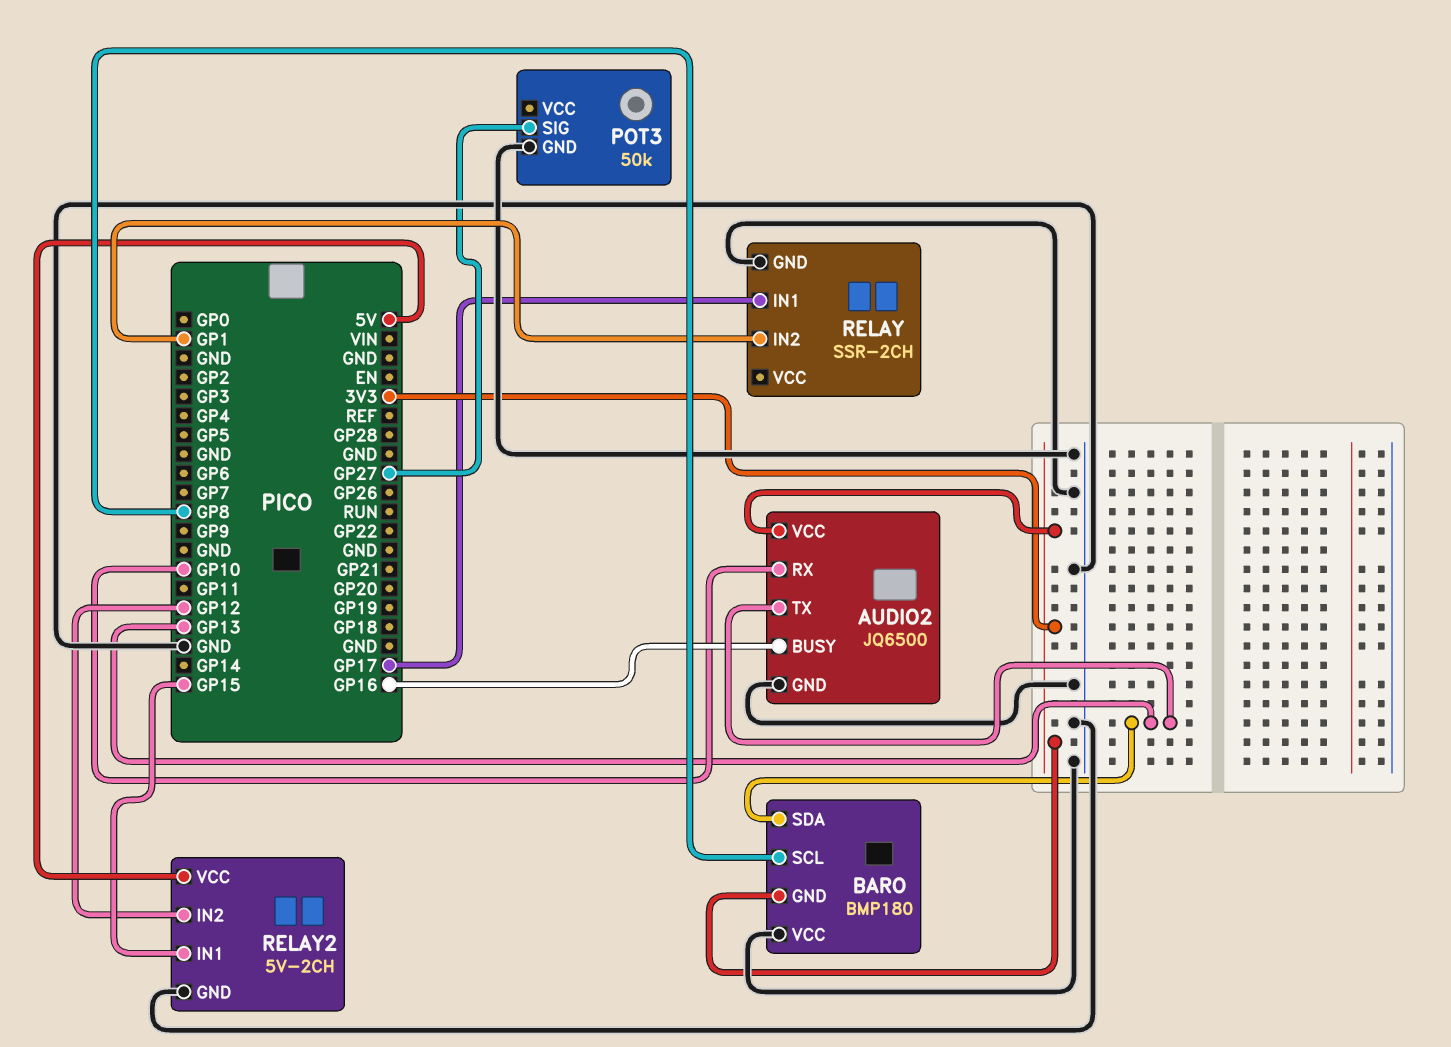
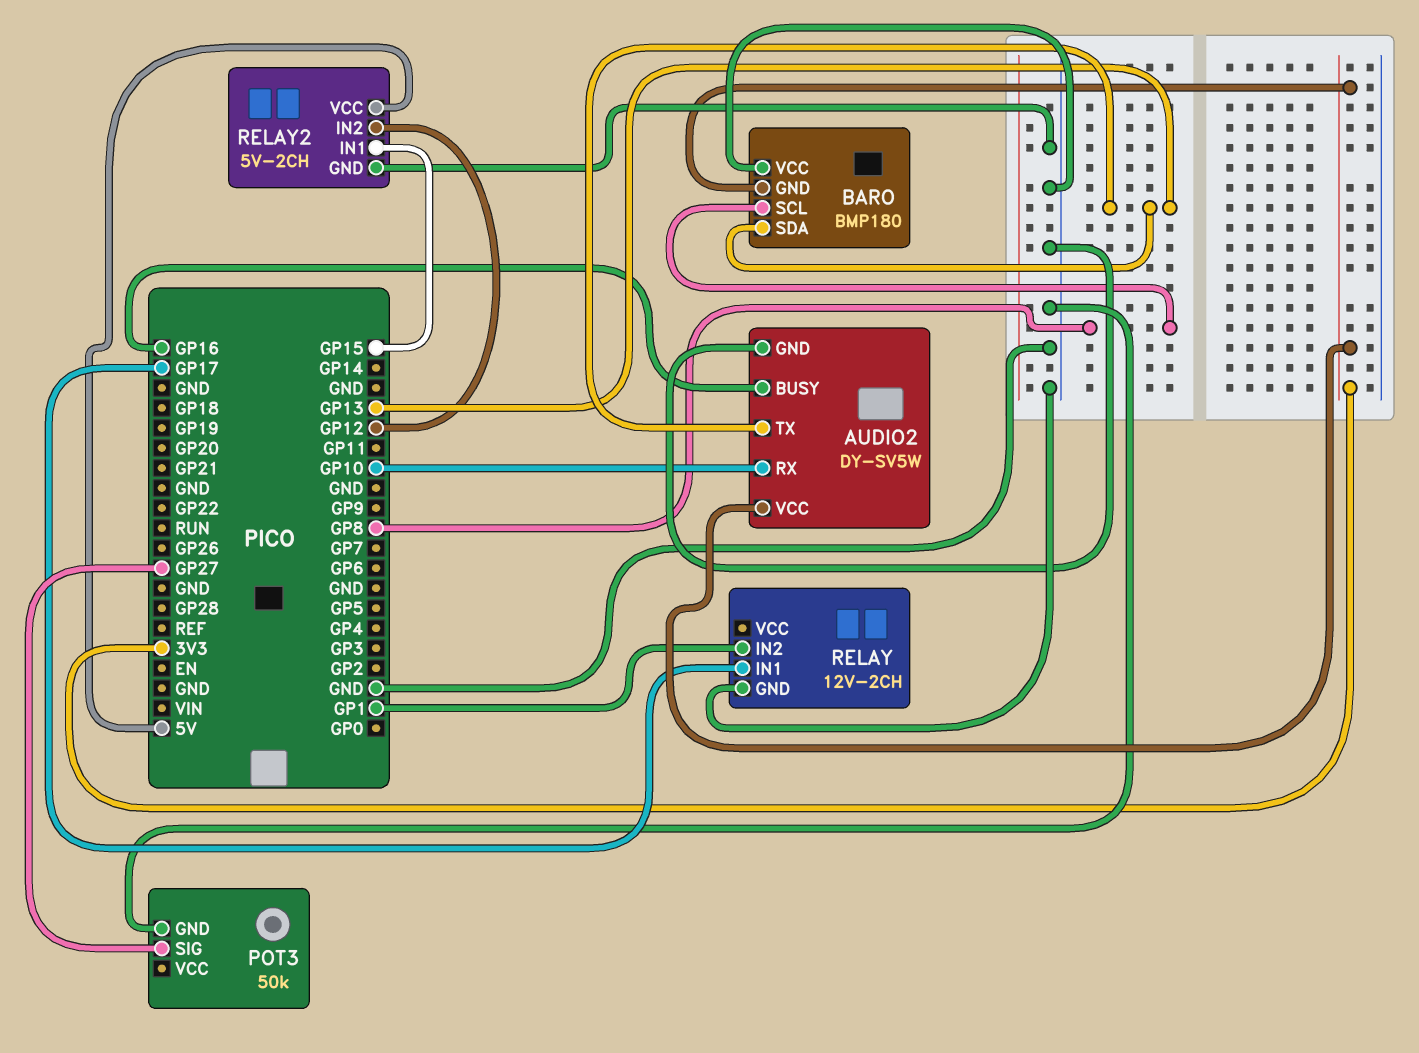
AUDIO2: JQ6500 -> DY-SV5W
RELAY: SSR-2CH -> 12V-2CH

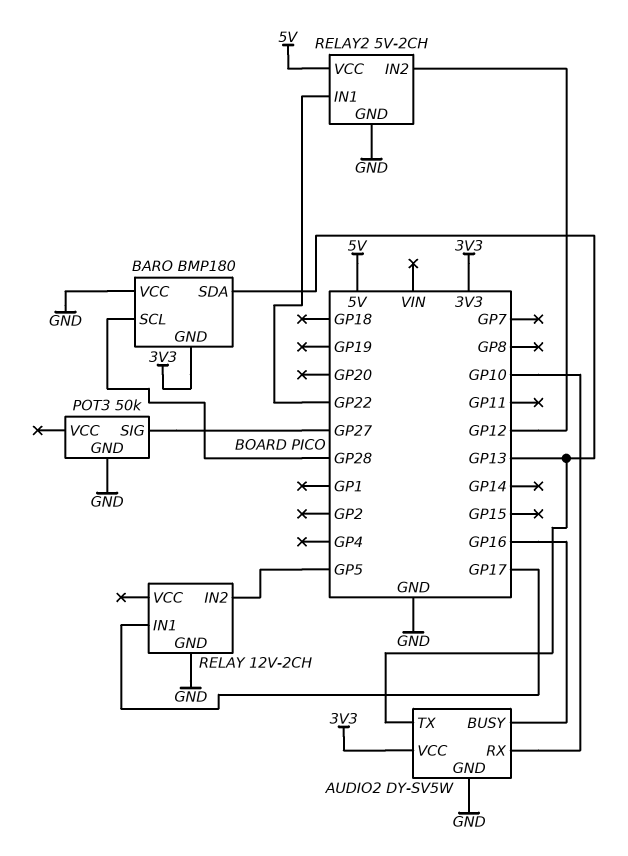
BARO pin SCL: GP8 -> GP28
RELAY pin IN2: GP1 -> GP5
RELAY2 pin IN1: GP15 -> GP22

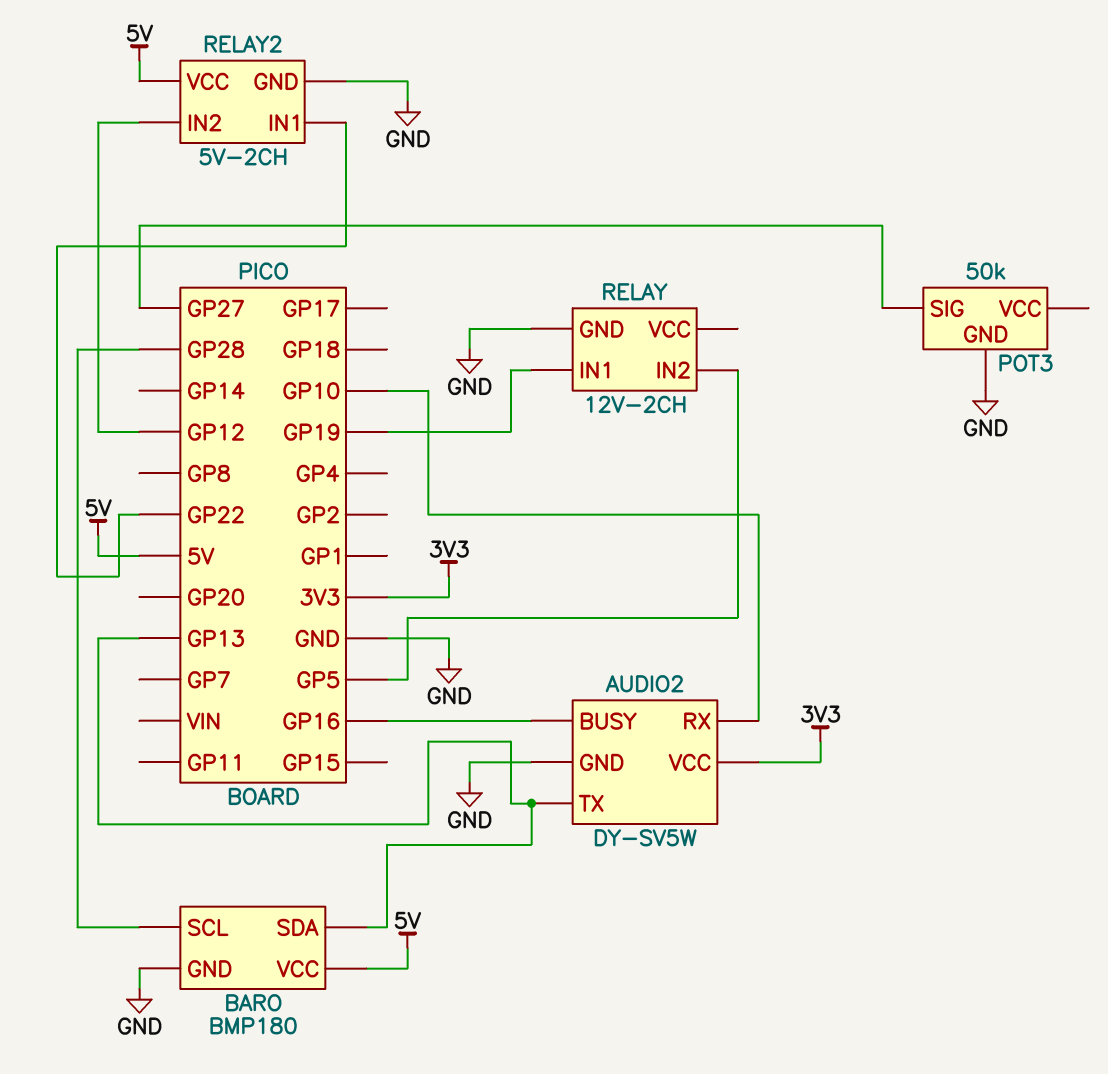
BARO pin GND: 3V3 -> GND
BARO pin VCC: GND -> 5V
RELAY pin IN1: GP17 -> GP19

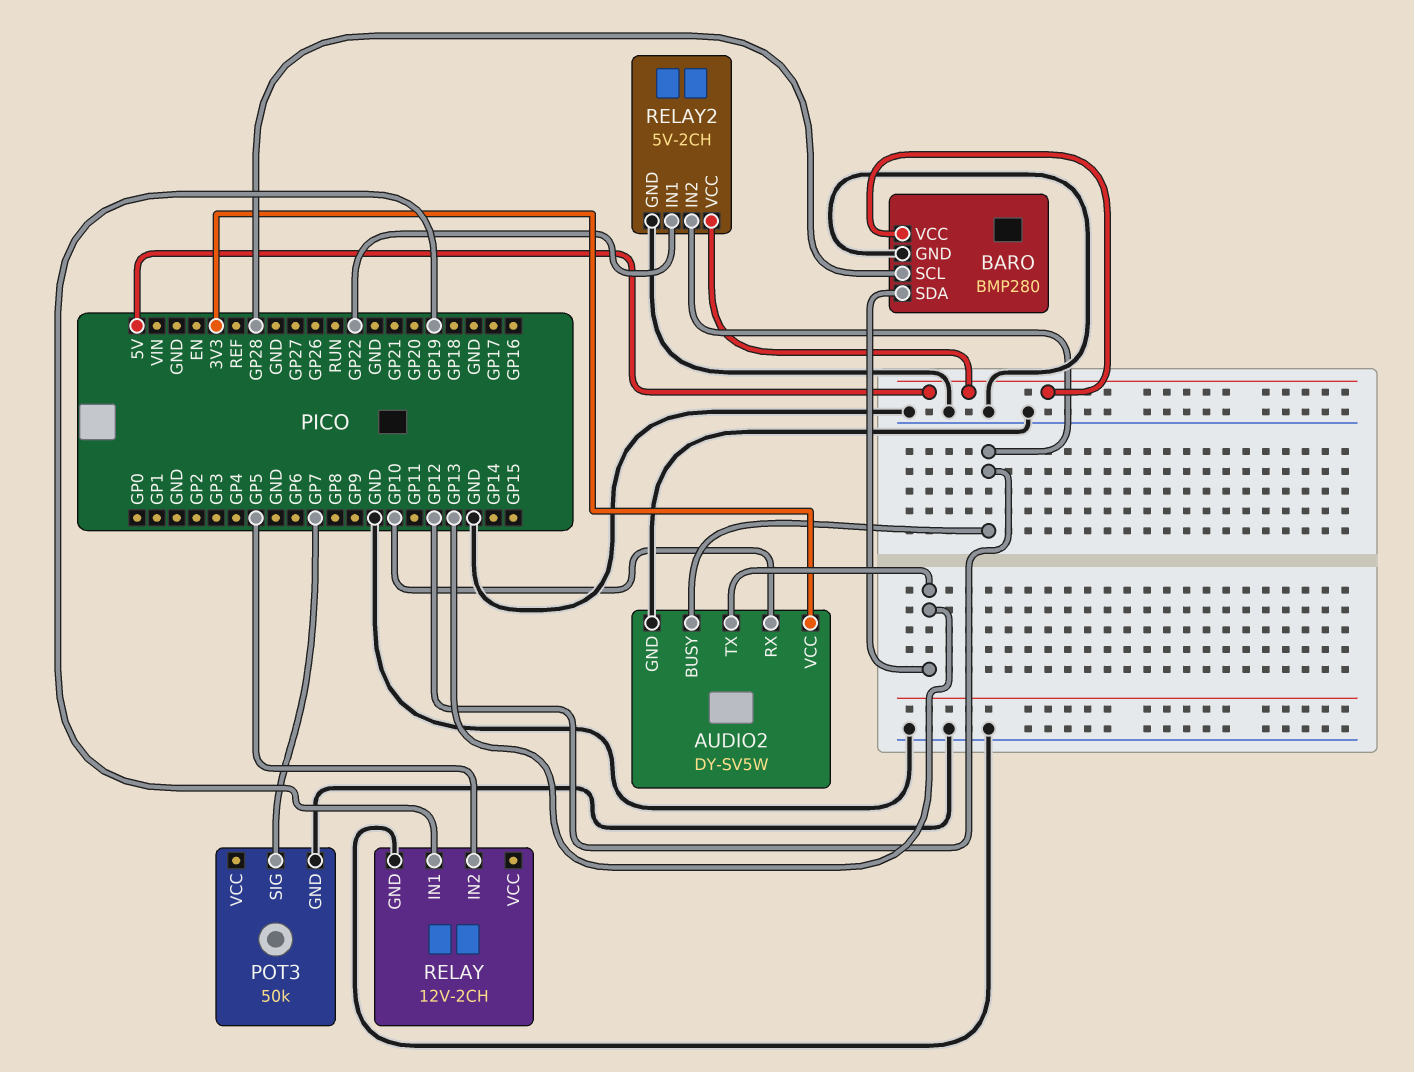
AUDIO2 pin BUSY: GP16 -> GP12
BARO: BMP180 -> BMP280
POT3 pin SIG: GP27 -> GP7

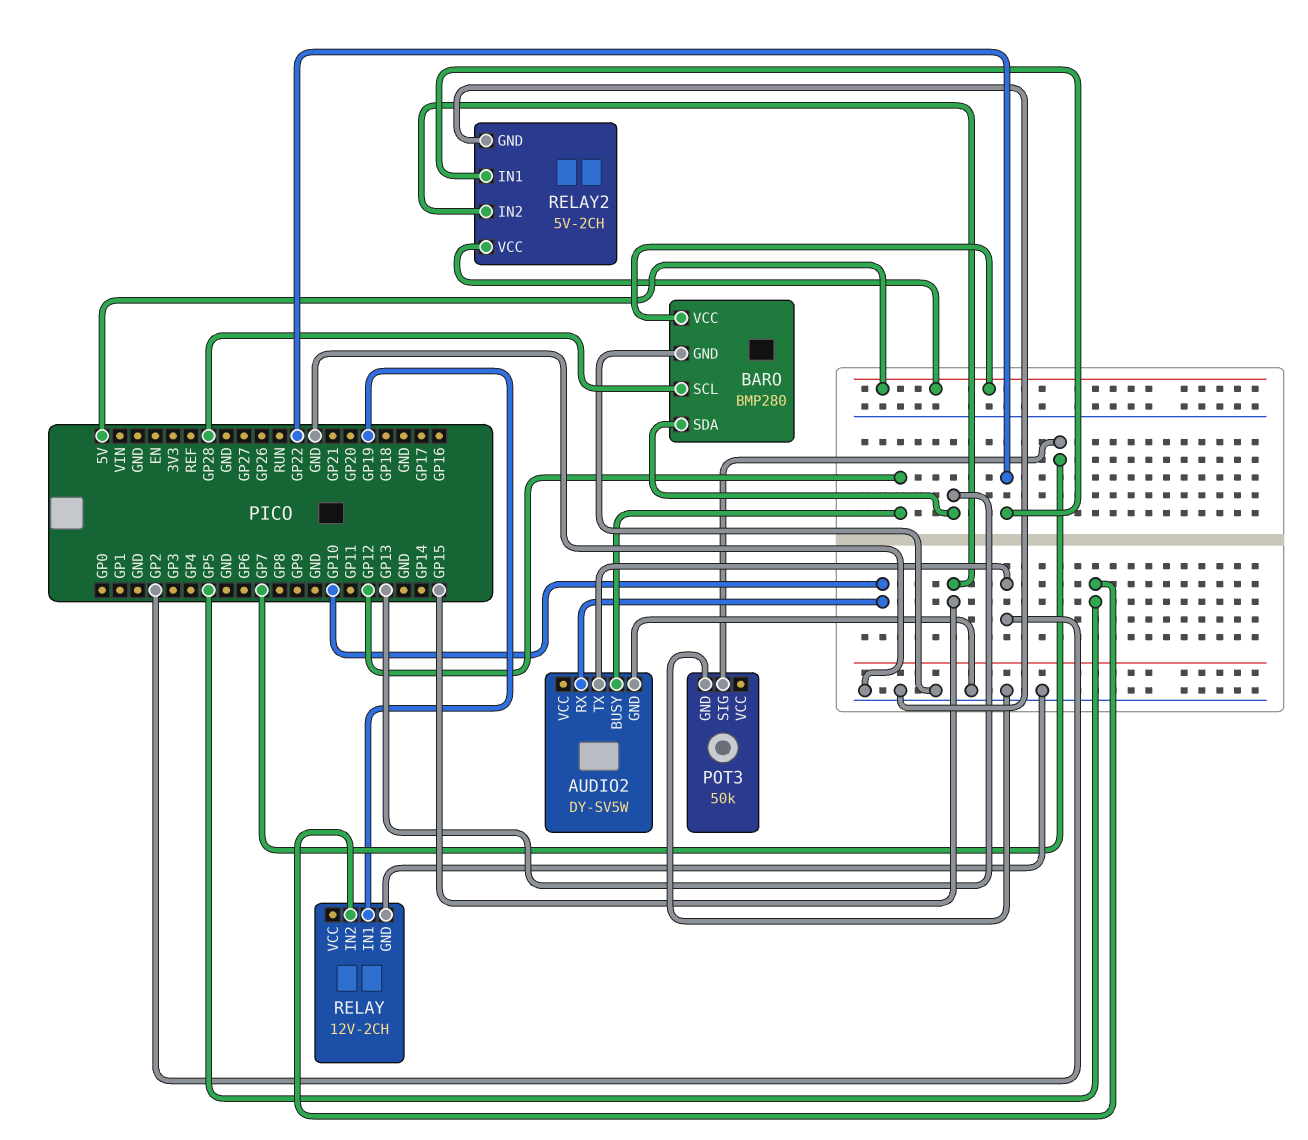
AUDIO2 pin TX: GP13 -> GP2
AUDIO2 pin VCC: 3V3 -> none
RELAY2 pin IN2: GP12 -> GP15

